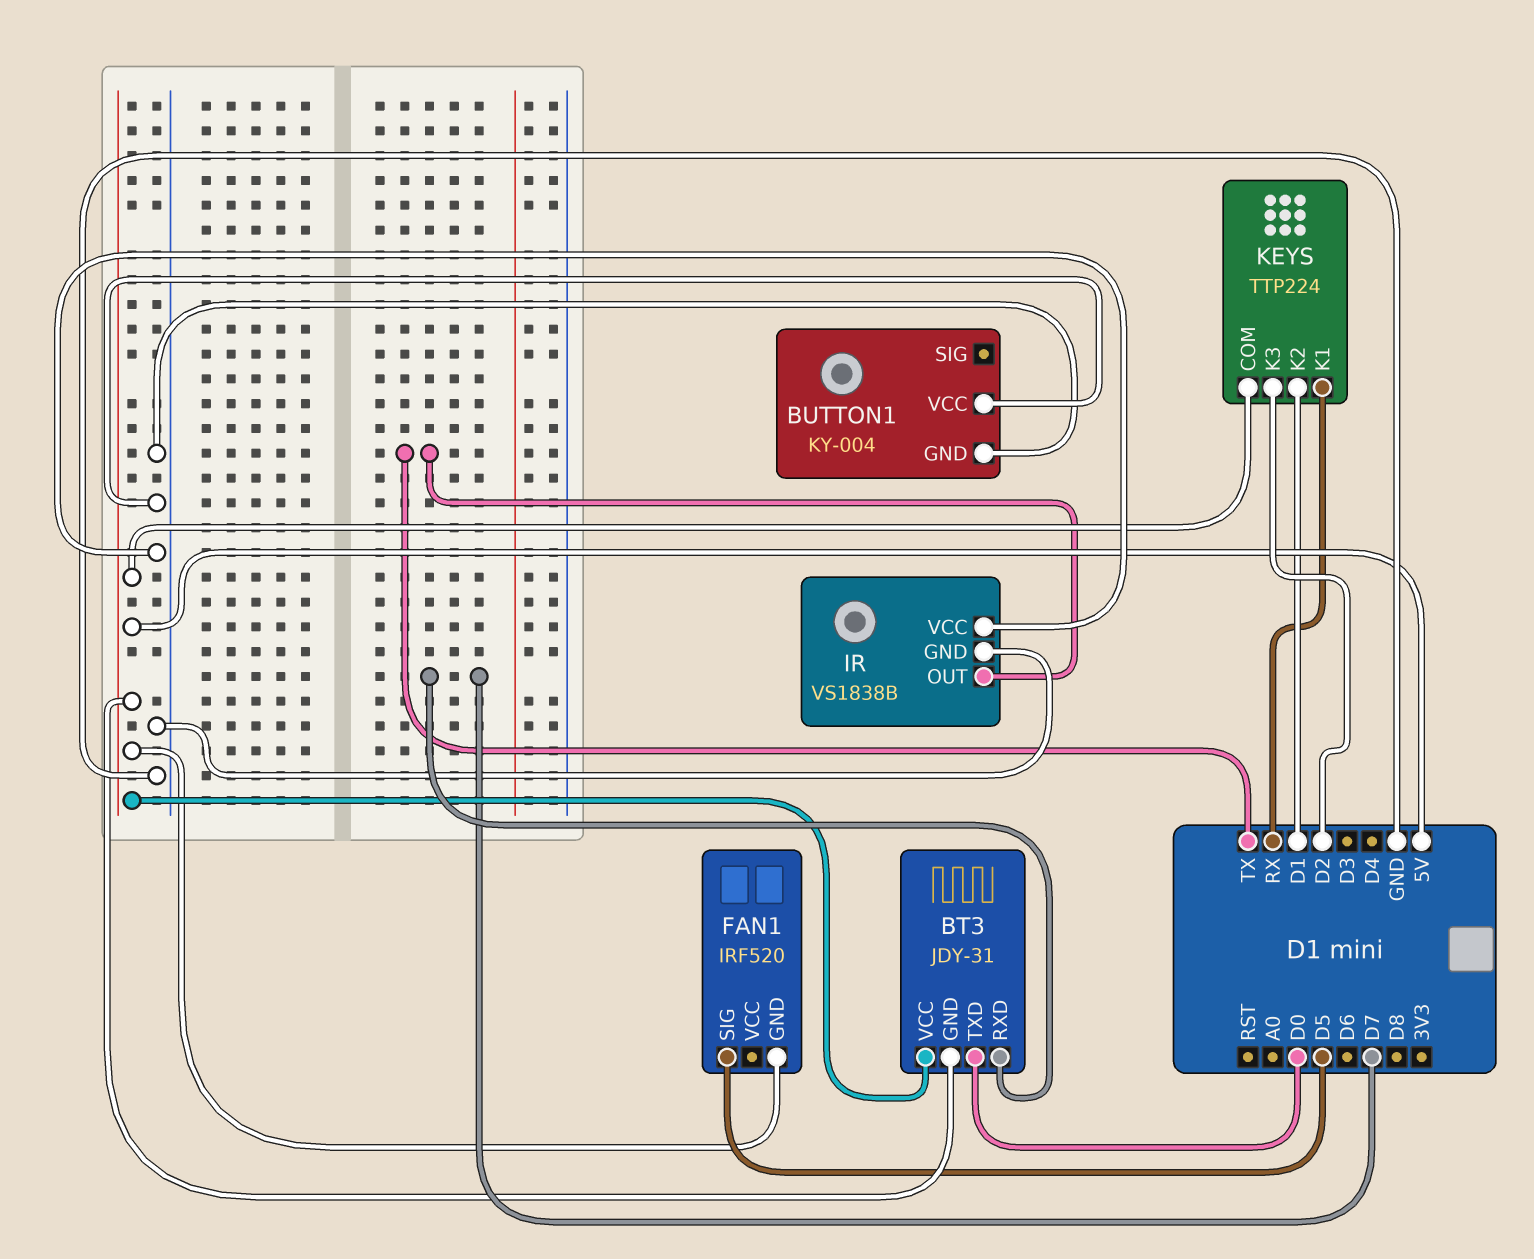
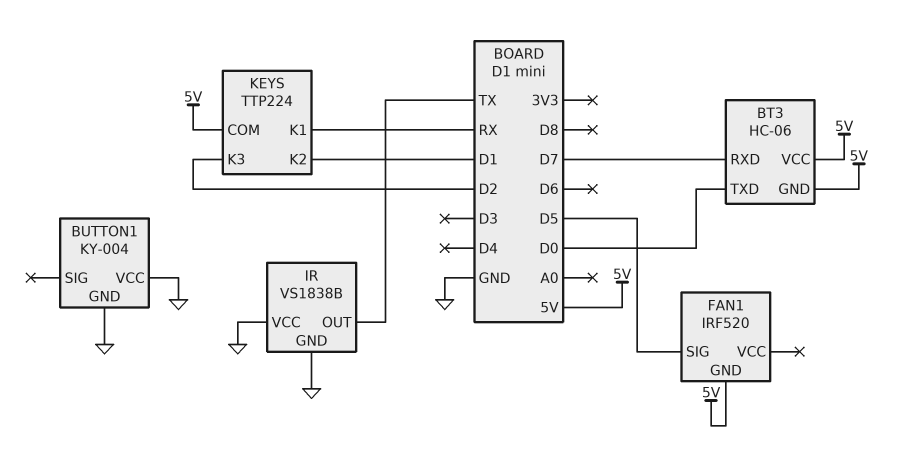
BT3: JDY-31 -> HC-06

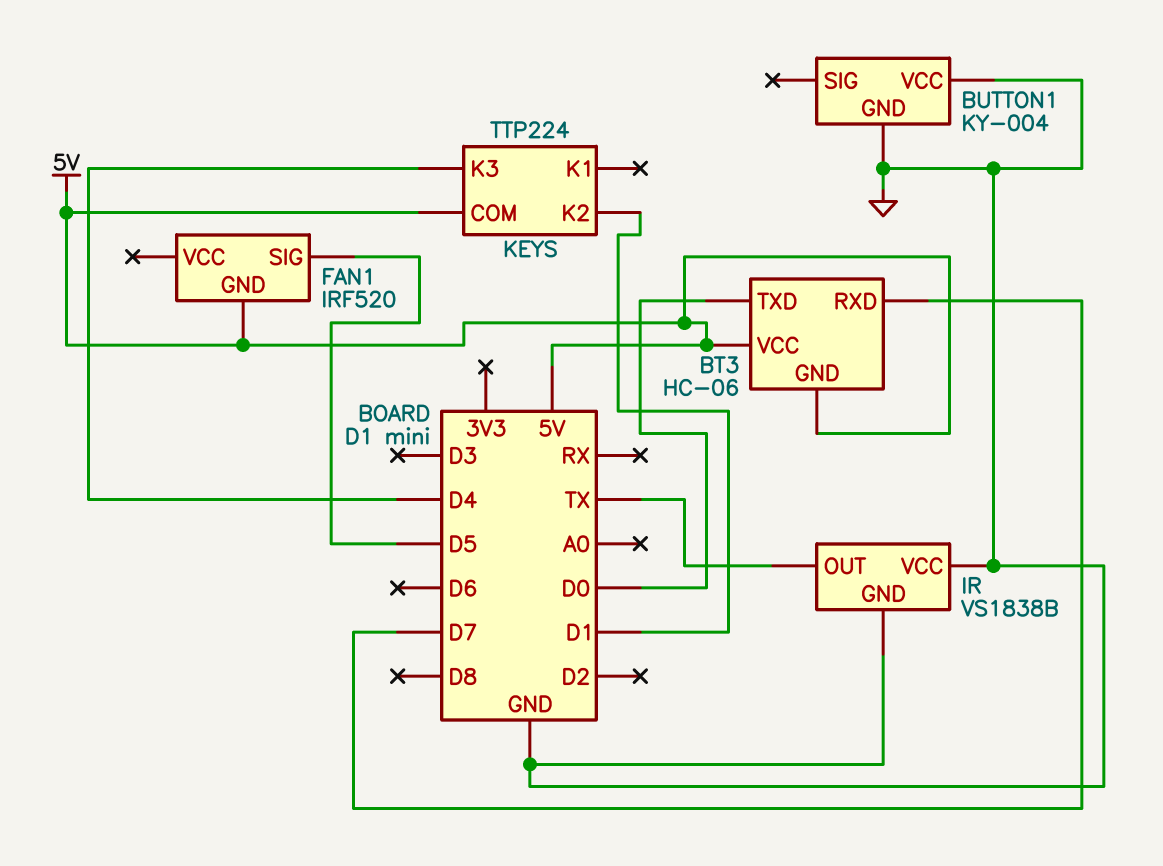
KEYS pin K1: RX -> none
KEYS pin K3: D2 -> D4

